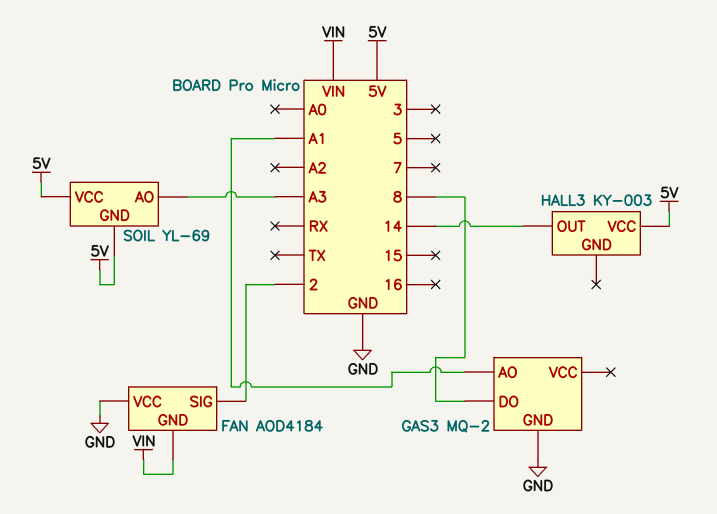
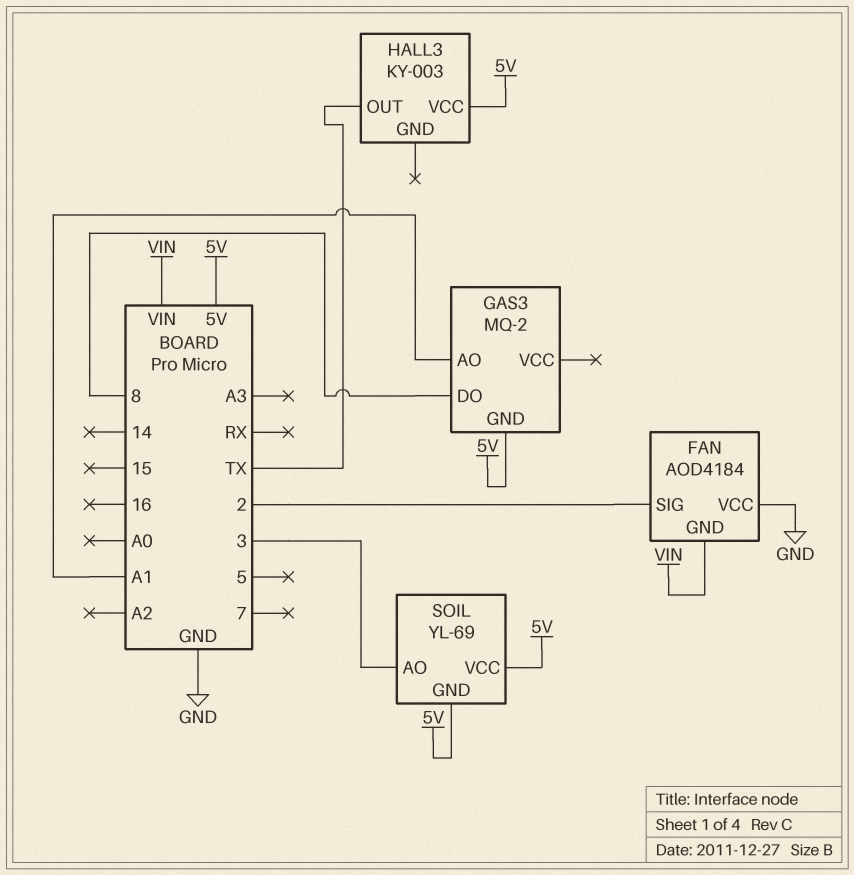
GAS3 pin GND: GND -> 5V
HALL3 pin OUT: 14 -> TX
SOIL pin AO: A3 -> 3

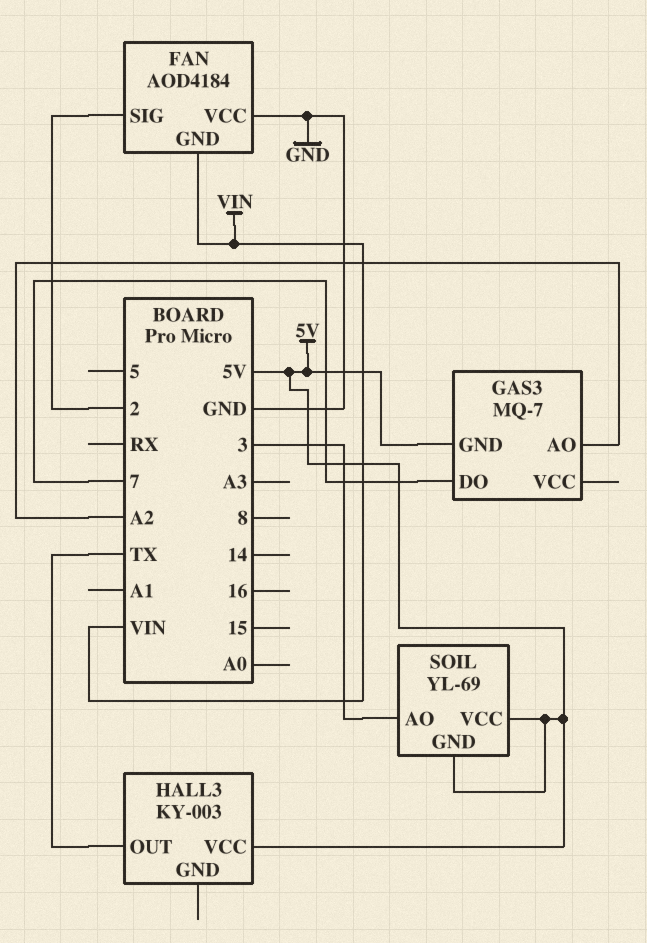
GAS3: MQ-2 -> MQ-7
GAS3 pin AO: A1 -> A2
GAS3 pin DO: 8 -> 7

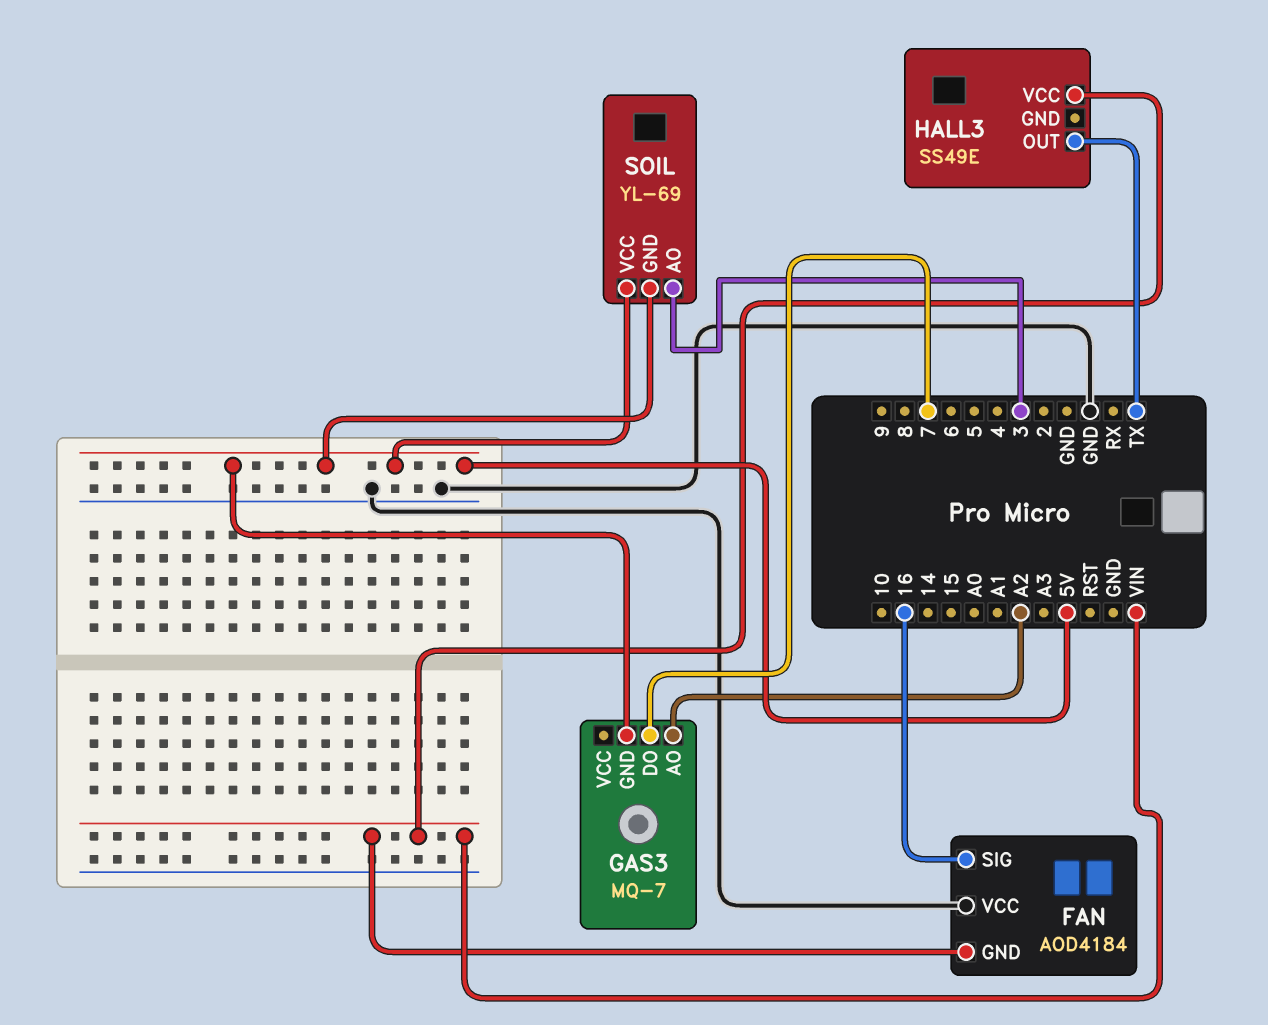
FAN pin SIG: 2 -> 16
HALL3: KY-003 -> SS49E
HALL3 pin VCC: 5V -> VIN

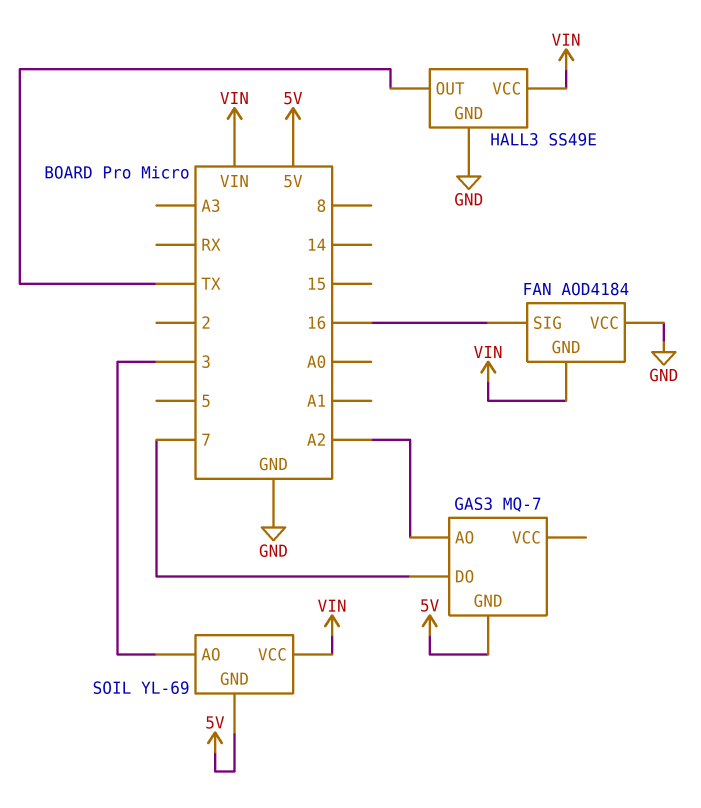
HALL3 pin GND: none -> GND
SOIL pin VCC: 5V -> VIN

